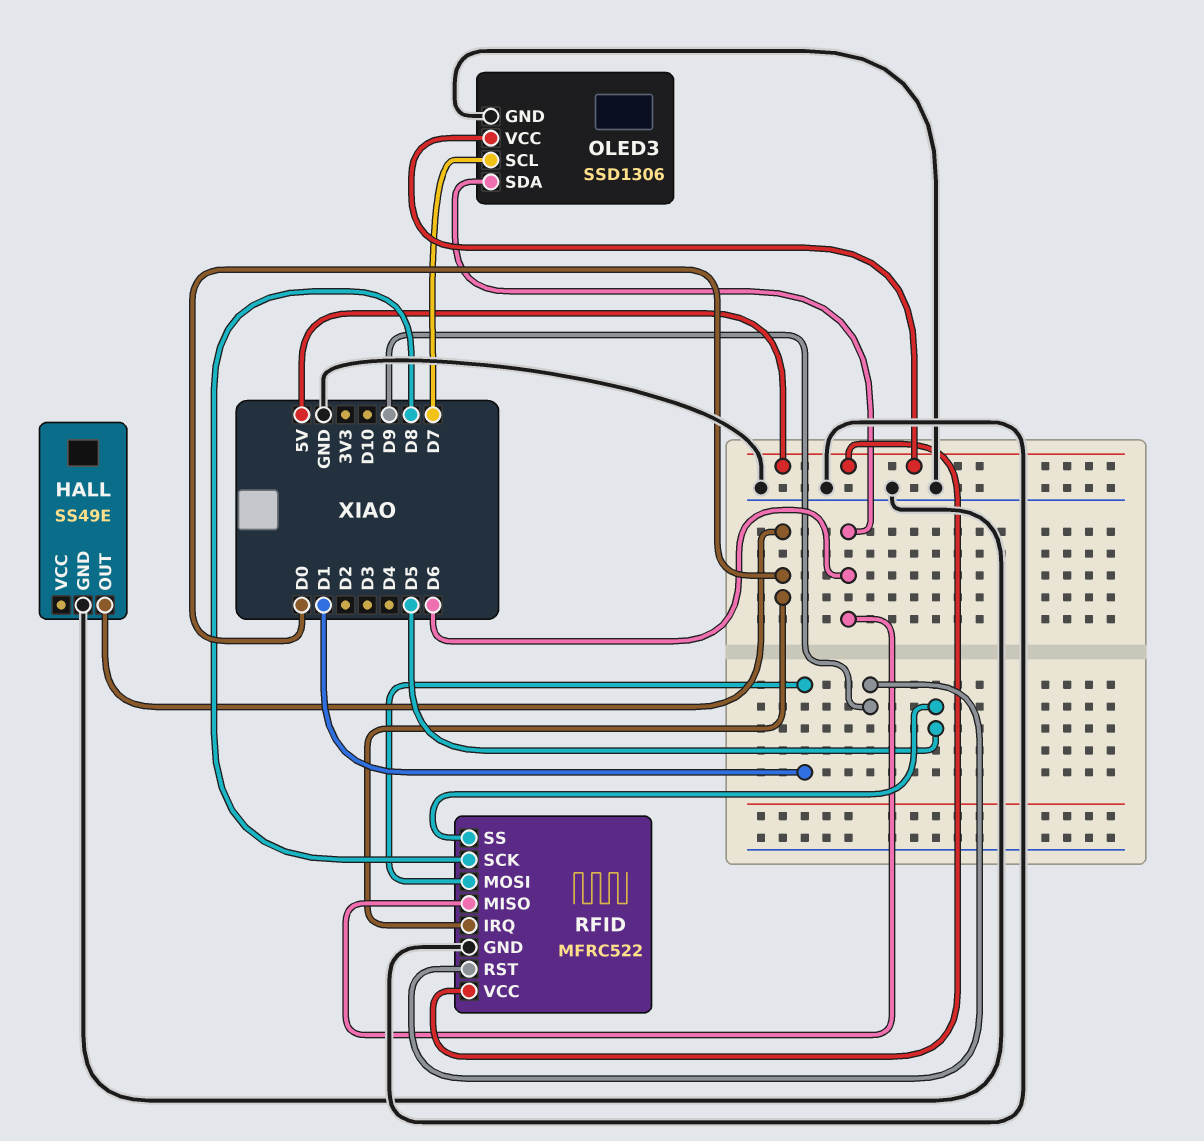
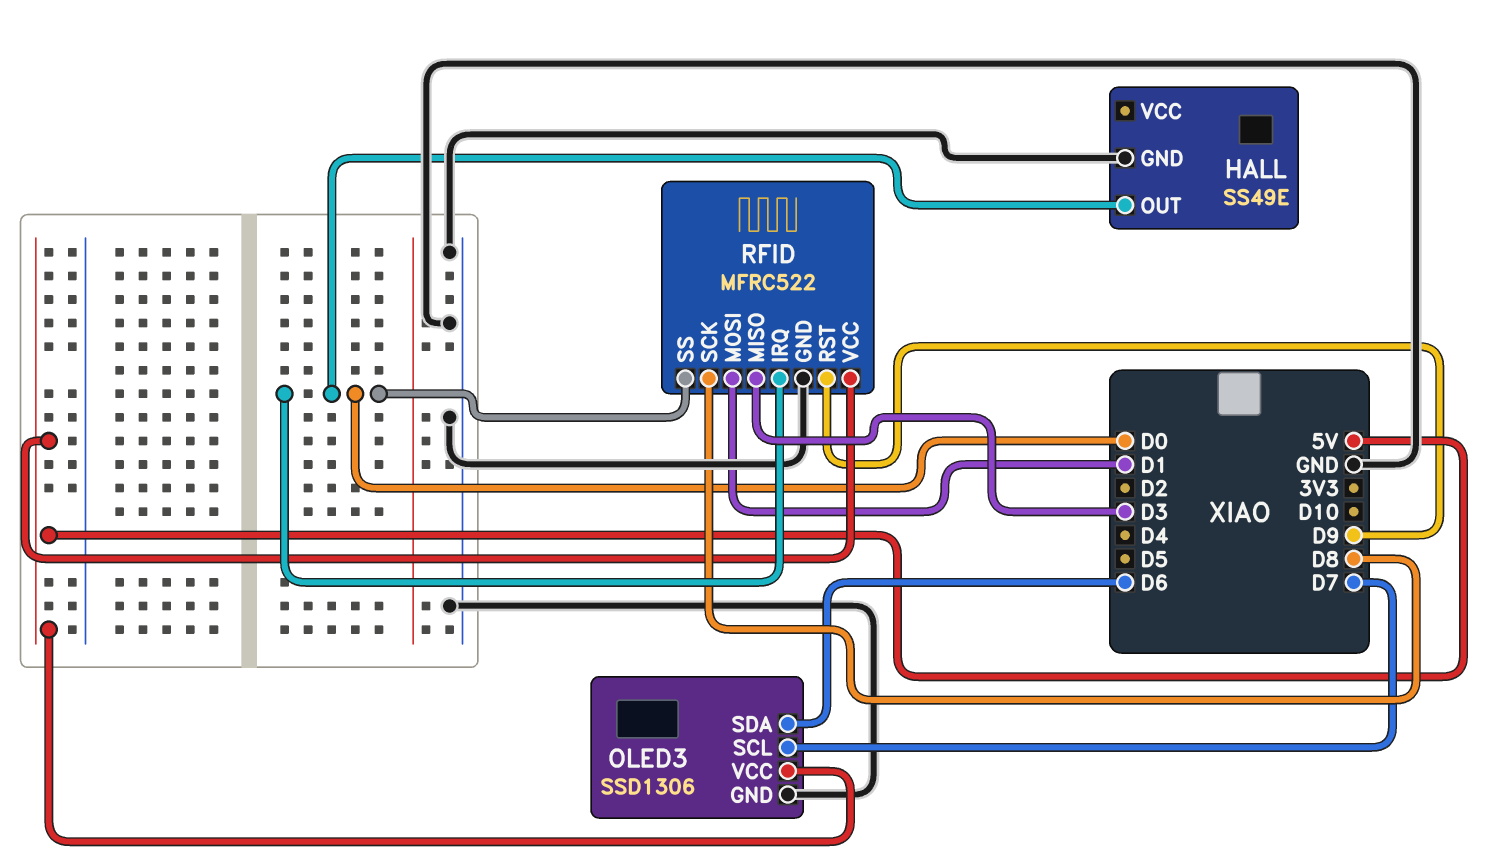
RFID pin MISO: D6 -> D3
RFID pin SS: D5 -> D0

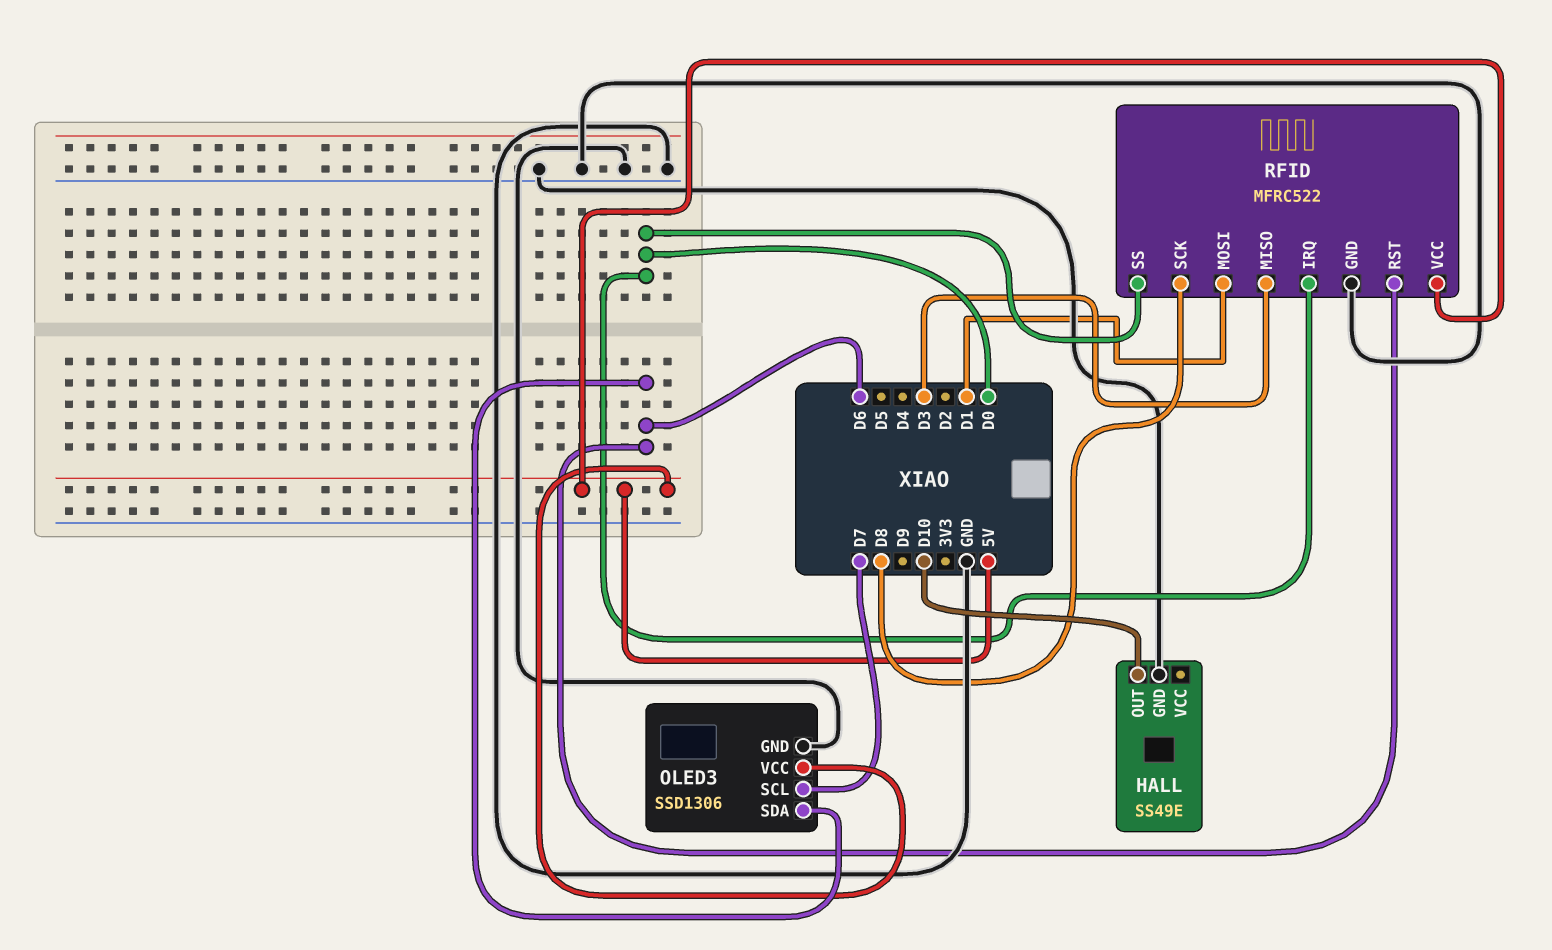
HALL pin OUT: D0 -> D10
RFID pin RST: D9 -> D6

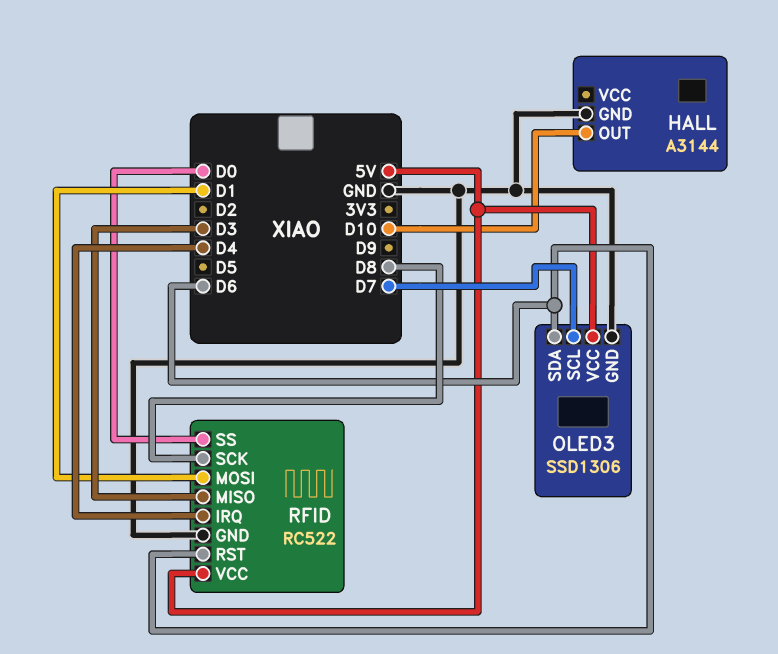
HALL: SS49E -> A3144
RFID: MFRC522 -> RC522
RFID pin IRQ: D0 -> D4

